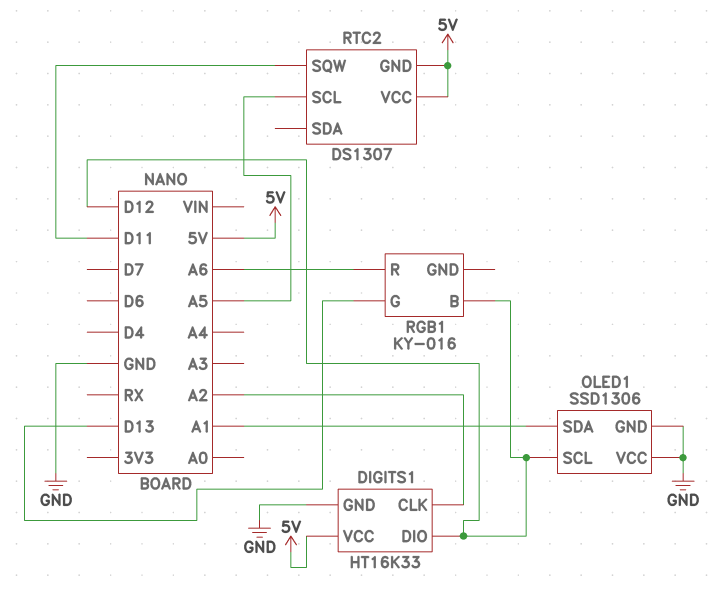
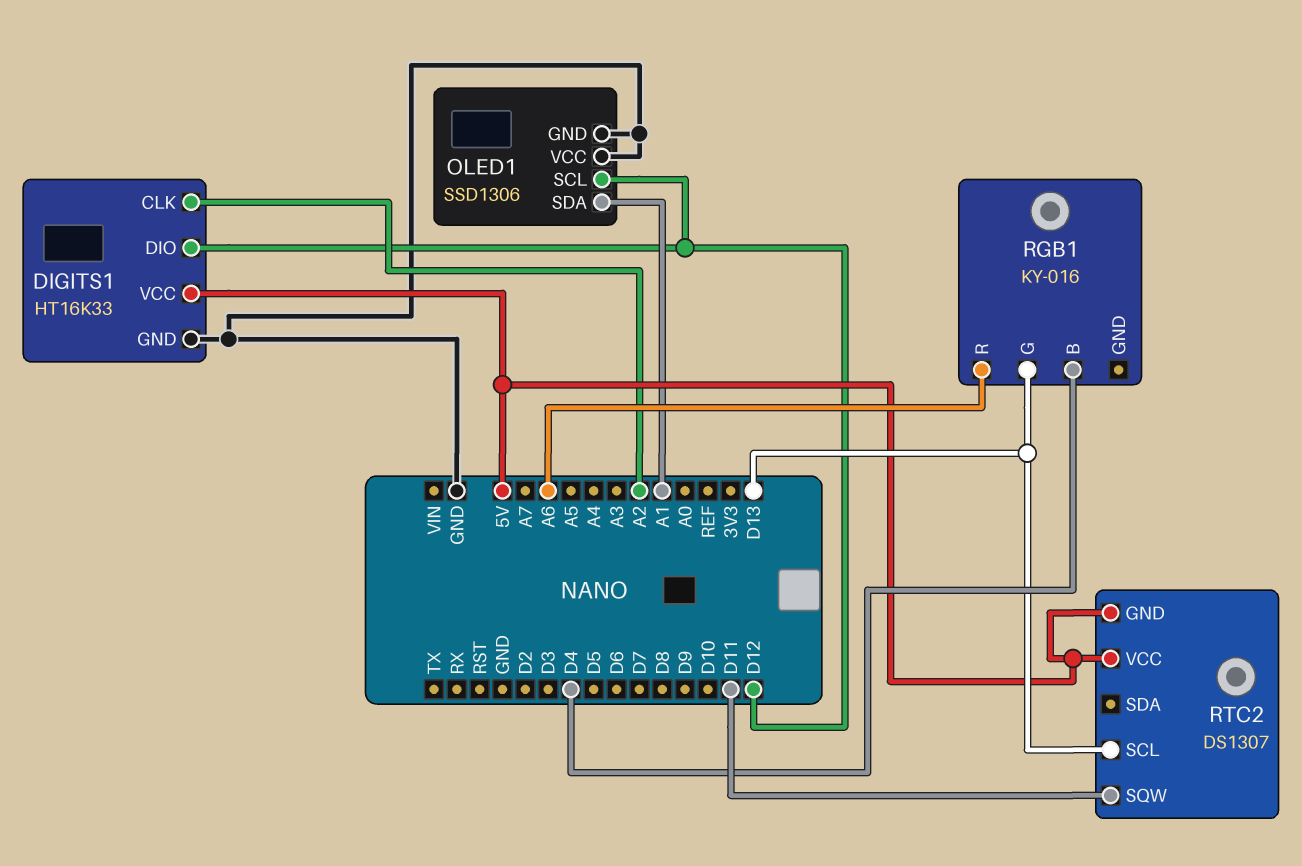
RGB1 pin B: D12 -> D4
RTC2 pin SCL: A5 -> D13

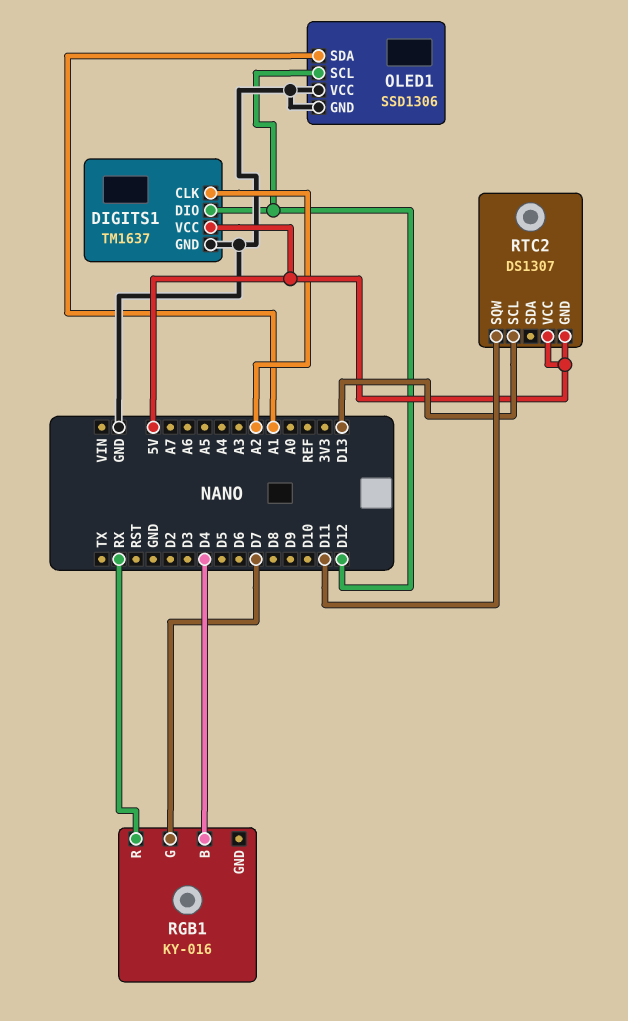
DIGITS1: HT16K33 -> TM1637
RGB1 pin G: D13 -> D7
RGB1 pin R: A6 -> RX

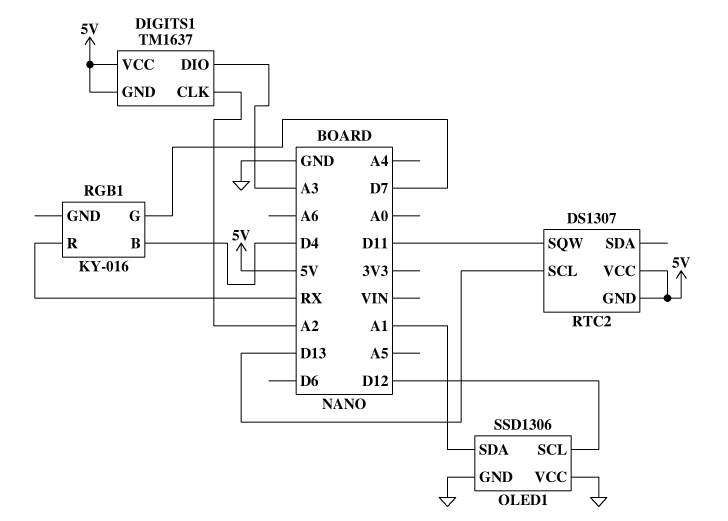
DIGITS1 pin DIO: D12 -> A3
DIGITS1 pin GND: GND -> 5V

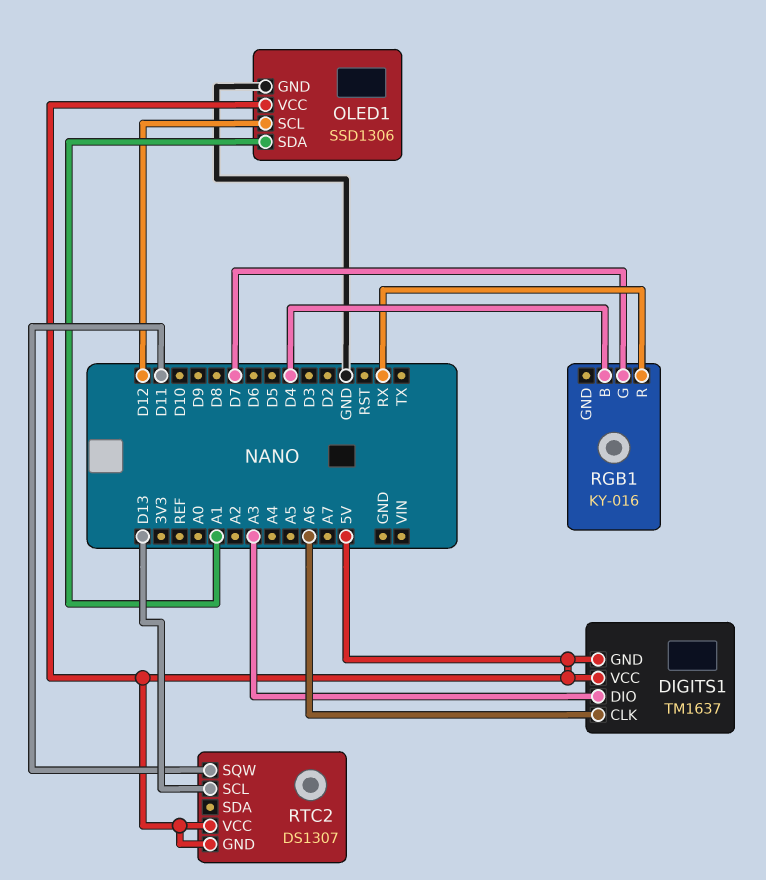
DIGITS1 pin CLK: A2 -> A6
OLED1 pin VCC: GND -> 5V

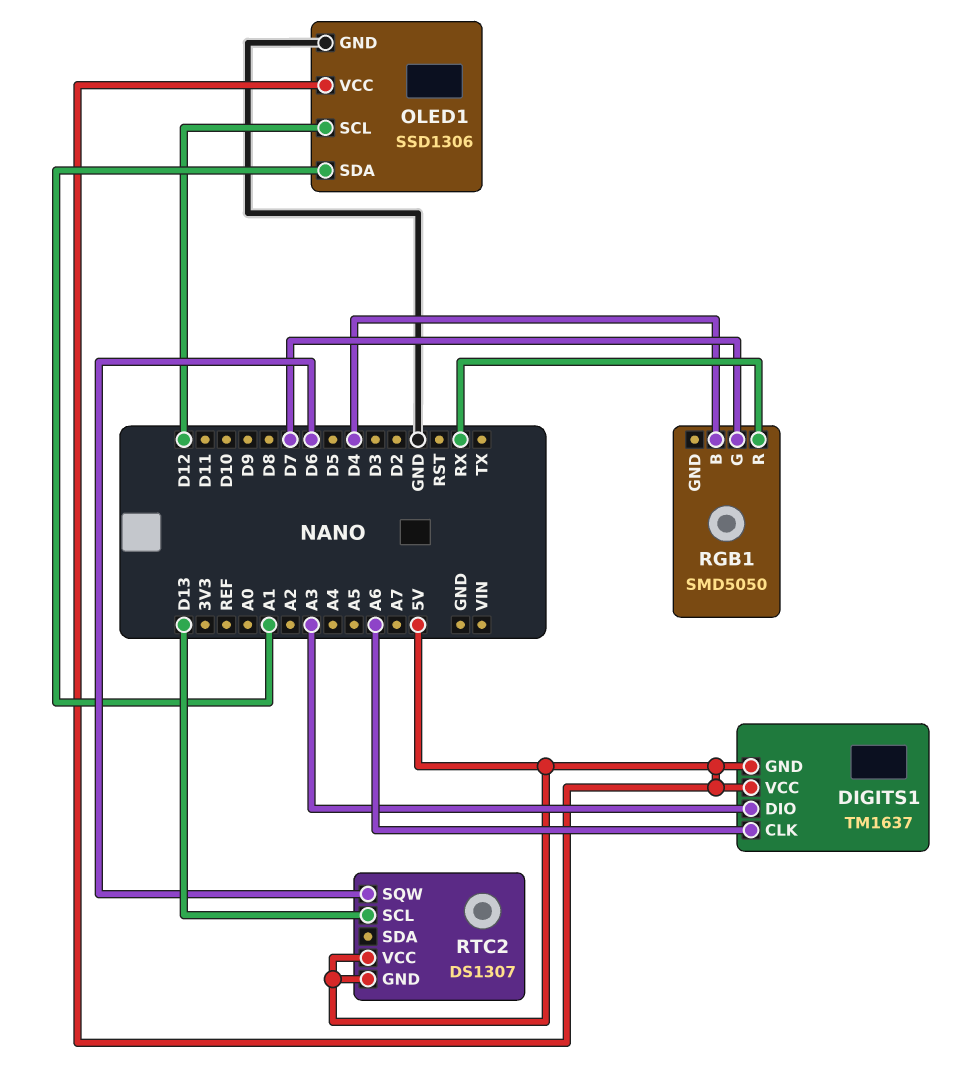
RGB1: KY-016 -> SMD5050
RTC2 pin SQW: D11 -> D6

